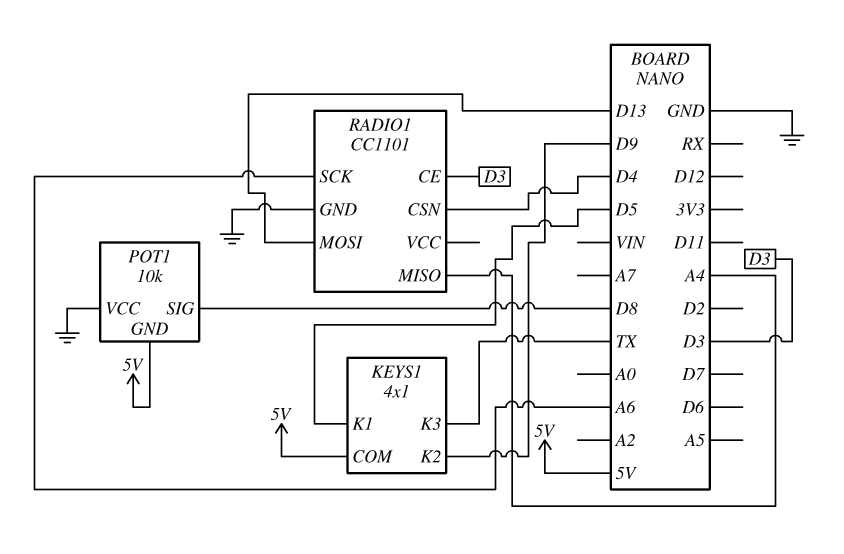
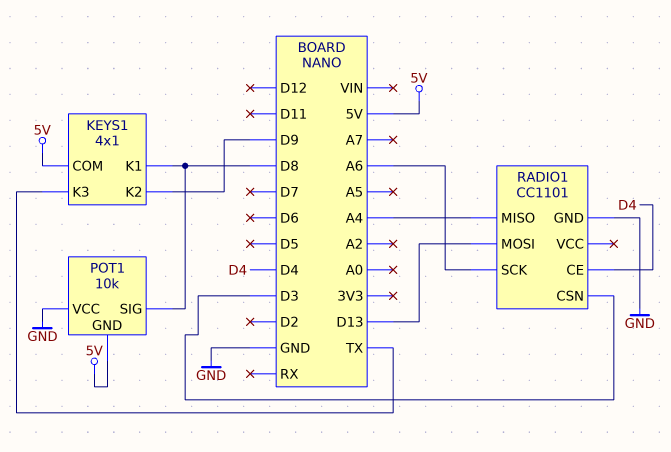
KEYS1 pin K1: D5 -> D8
RADIO1 pin CE: D3 -> D4
RADIO1 pin CSN: D4 -> D3

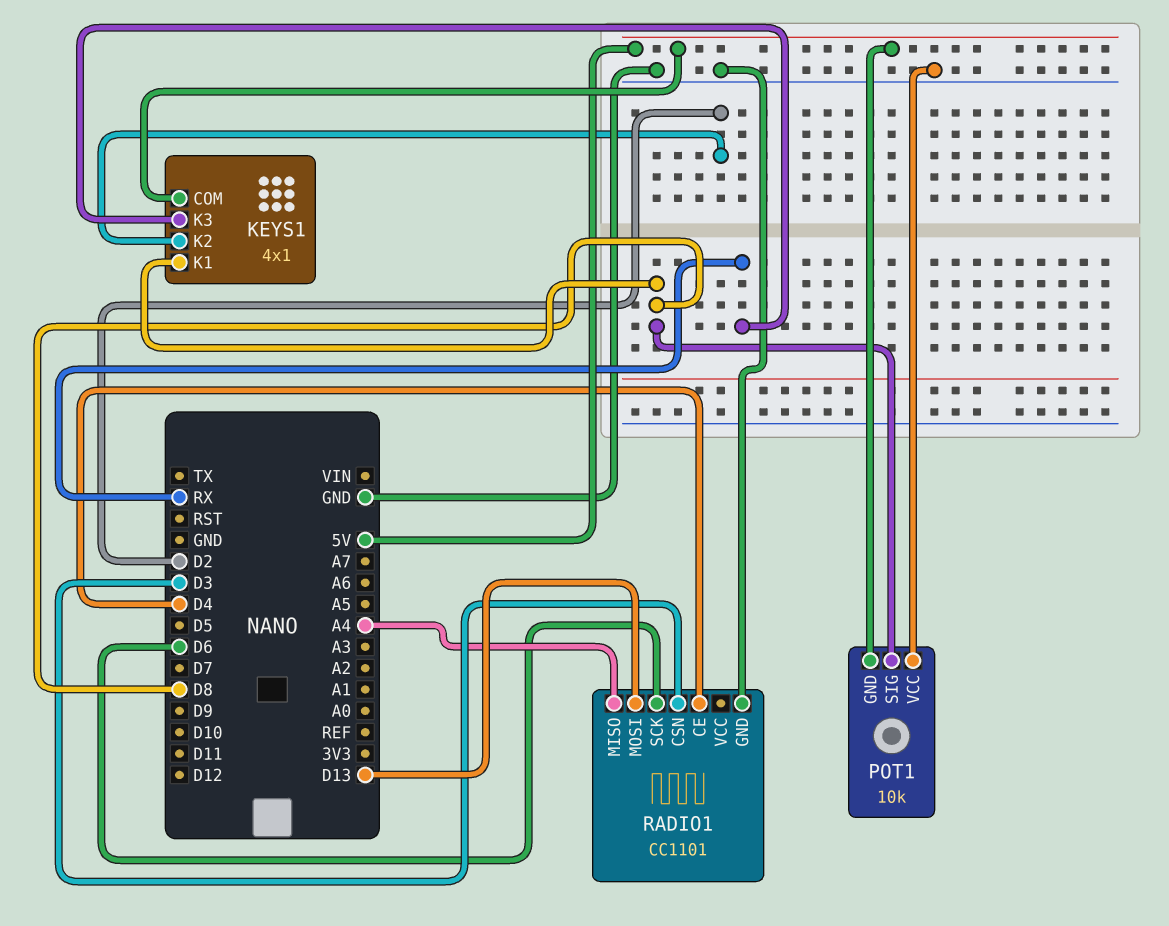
KEYS1 pin K2: D9 -> D2
KEYS1 pin K3: TX -> RX
RADIO1 pin SCK: A6 -> D6

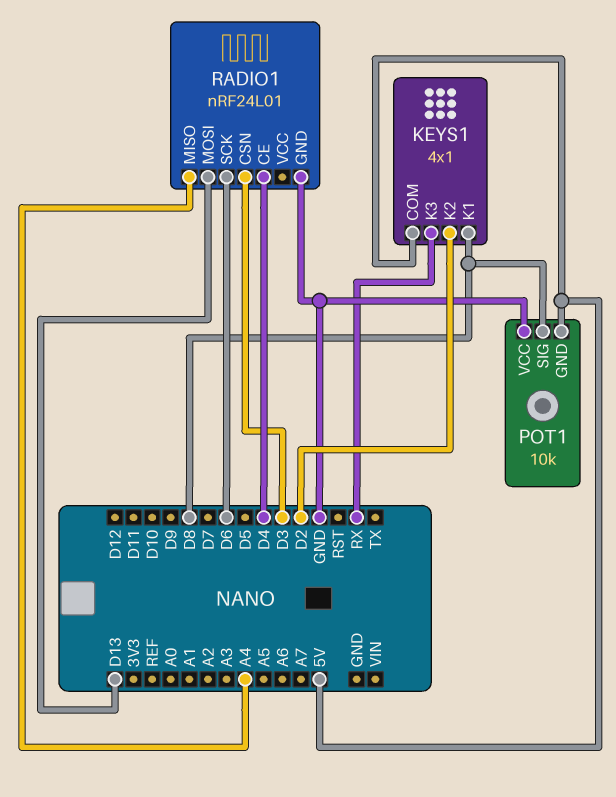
RADIO1: CC1101 -> nRF24L01

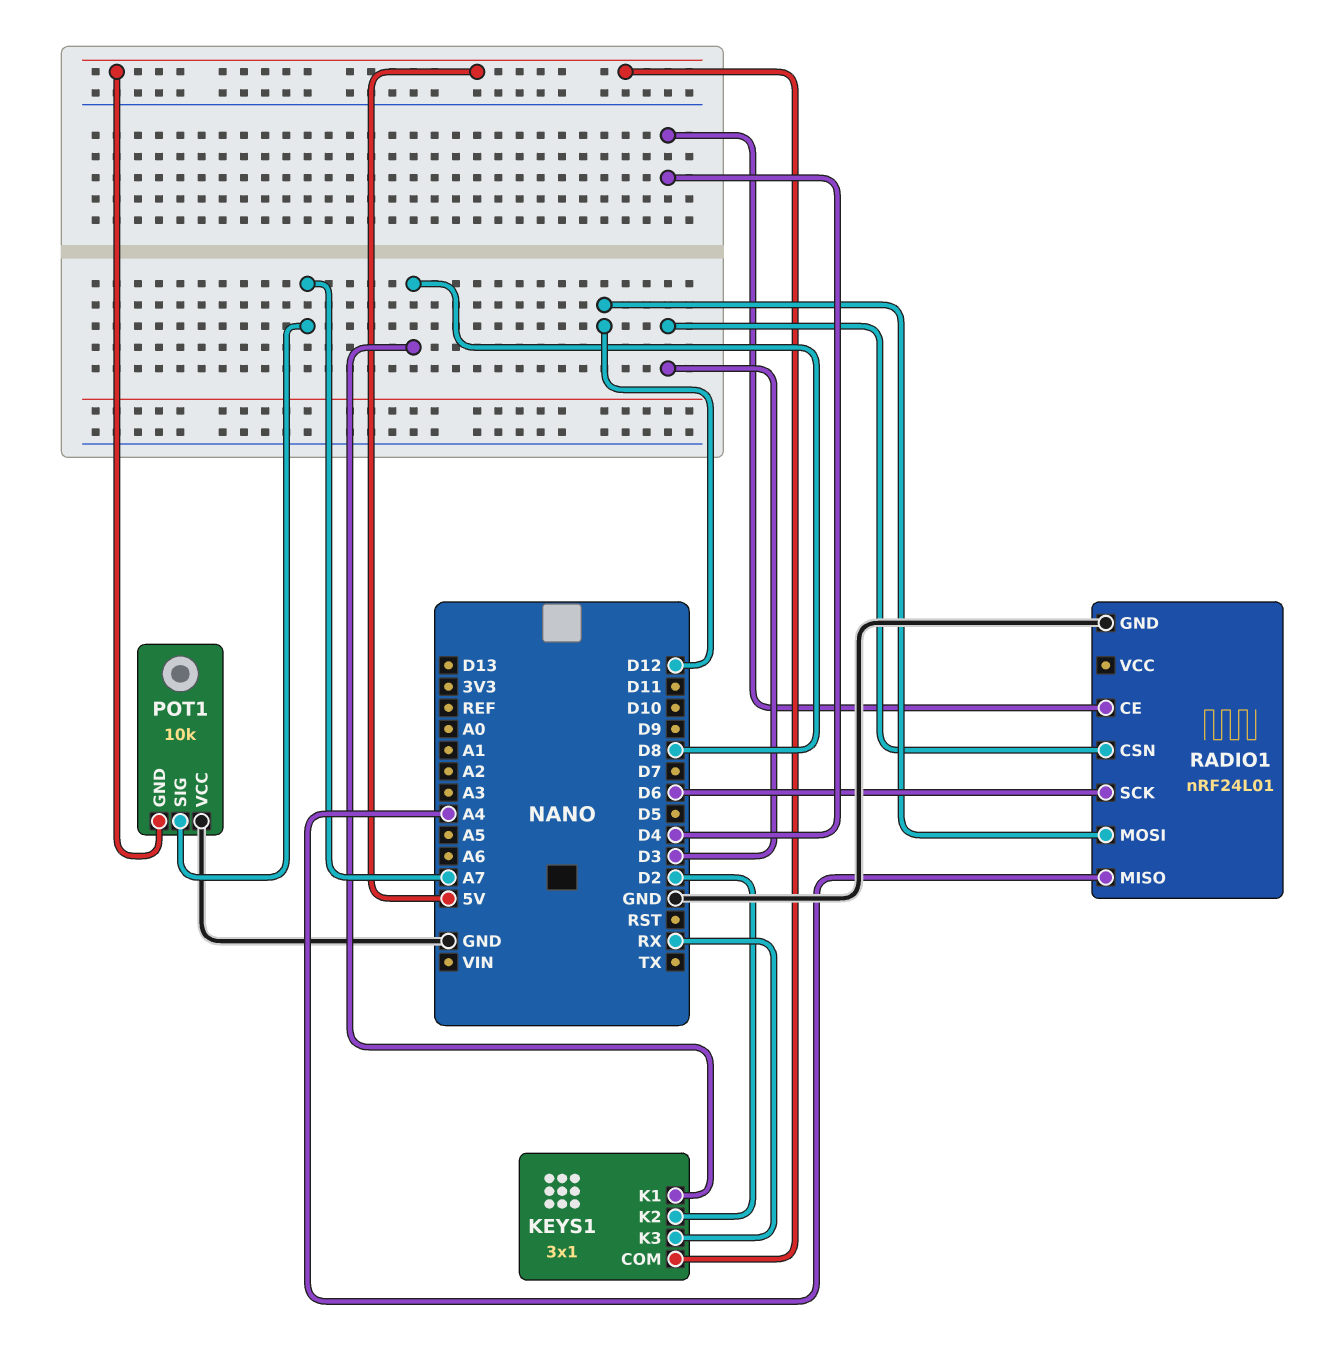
KEYS1: 4x1 -> 3x1
POT1 pin SIG: D8 -> A7
RADIO1 pin MOSI: D13 -> D12

